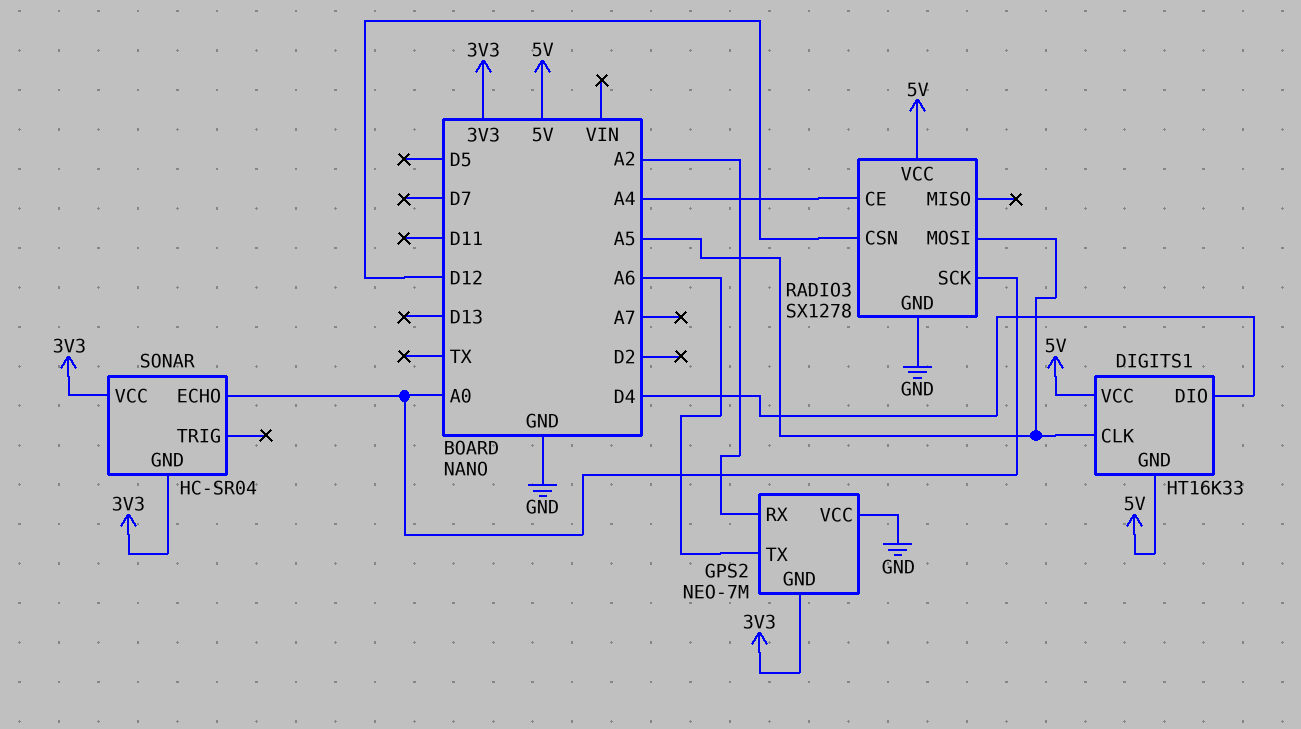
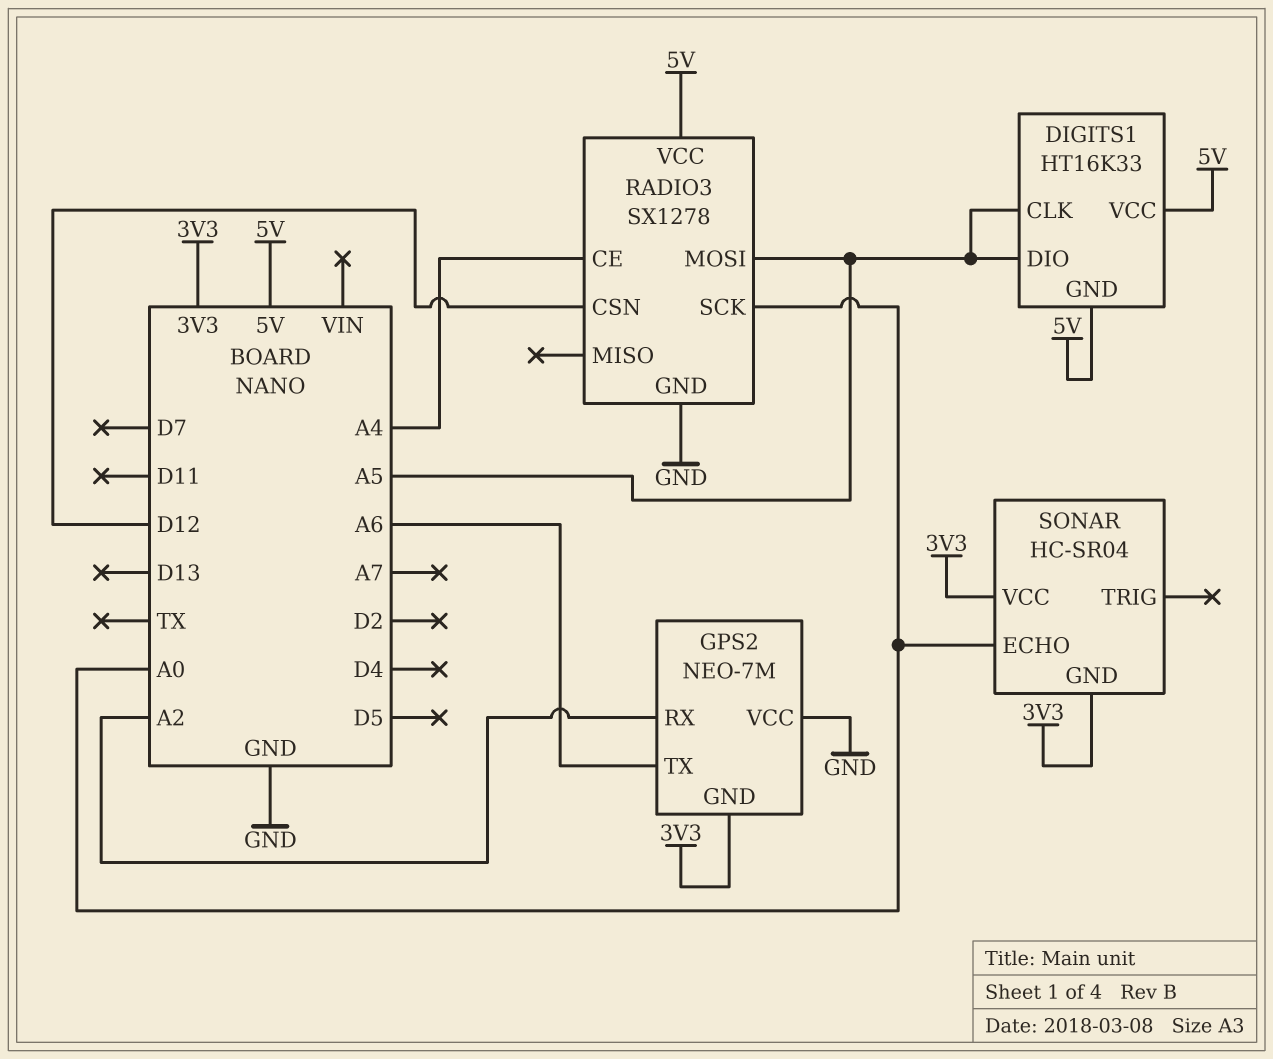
DIGITS1 pin DIO: D4 -> A5

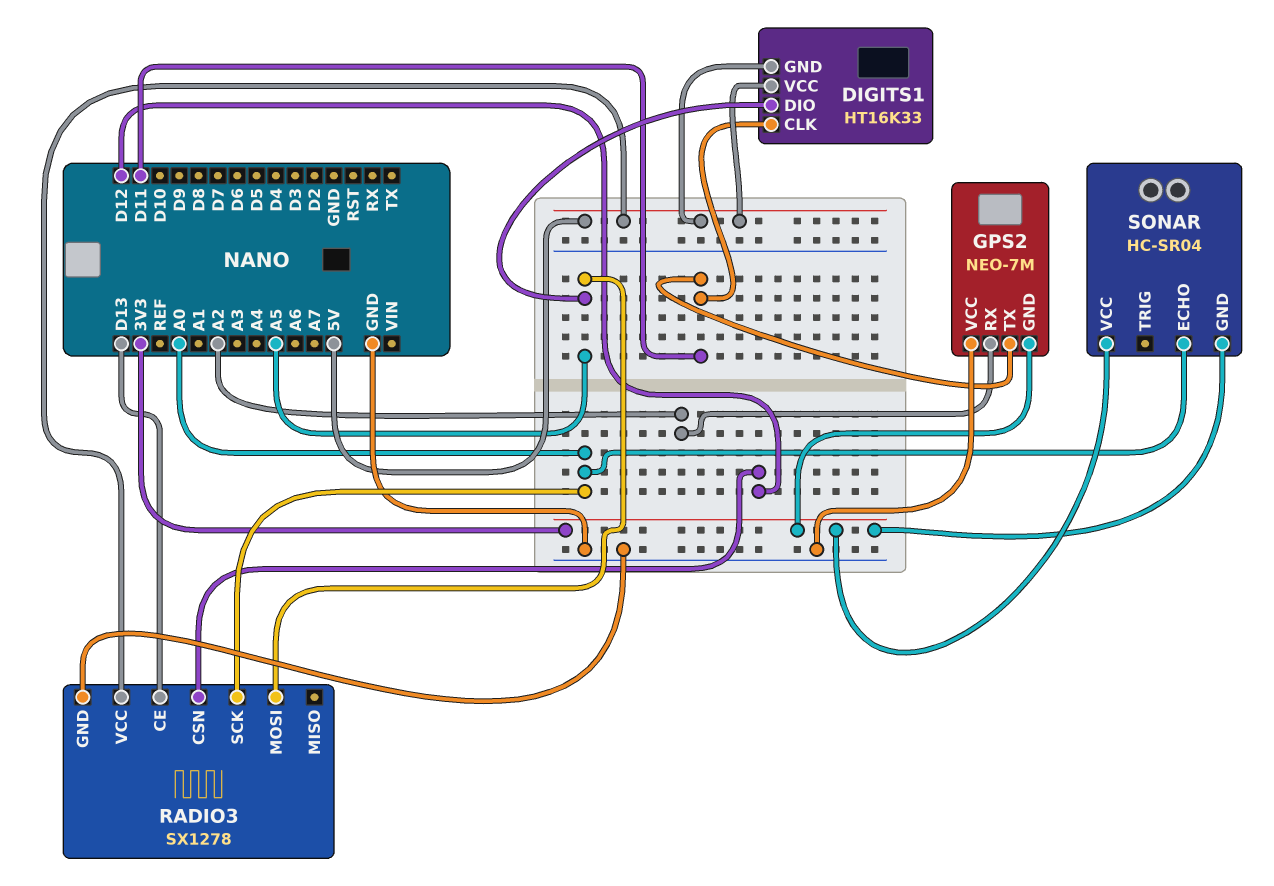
DIGITS1 pin CLK: A5 -> D11
GPS2 pin TX: A6 -> D11
RADIO3 pin CE: A4 -> D13

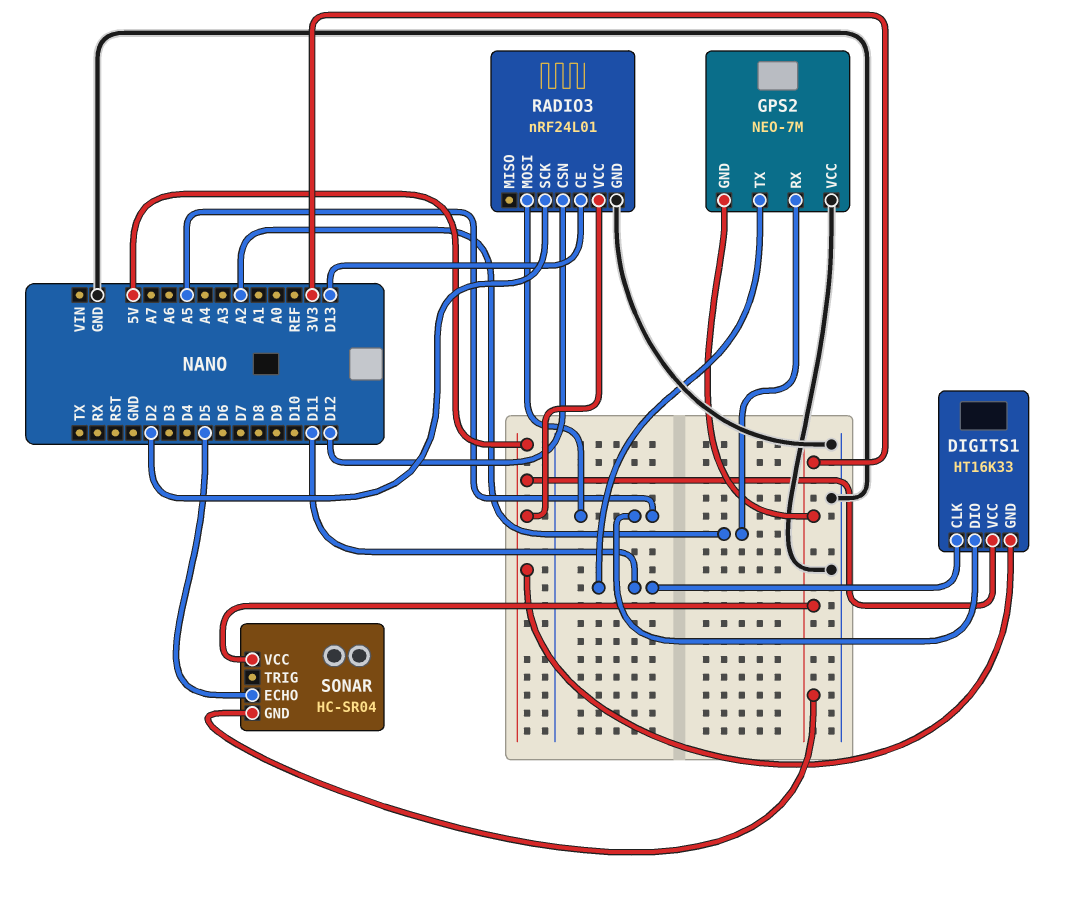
RADIO3: SX1278 -> nRF24L01
RADIO3 pin SCK: A0 -> D2
SONAR pin ECHO: A0 -> D5

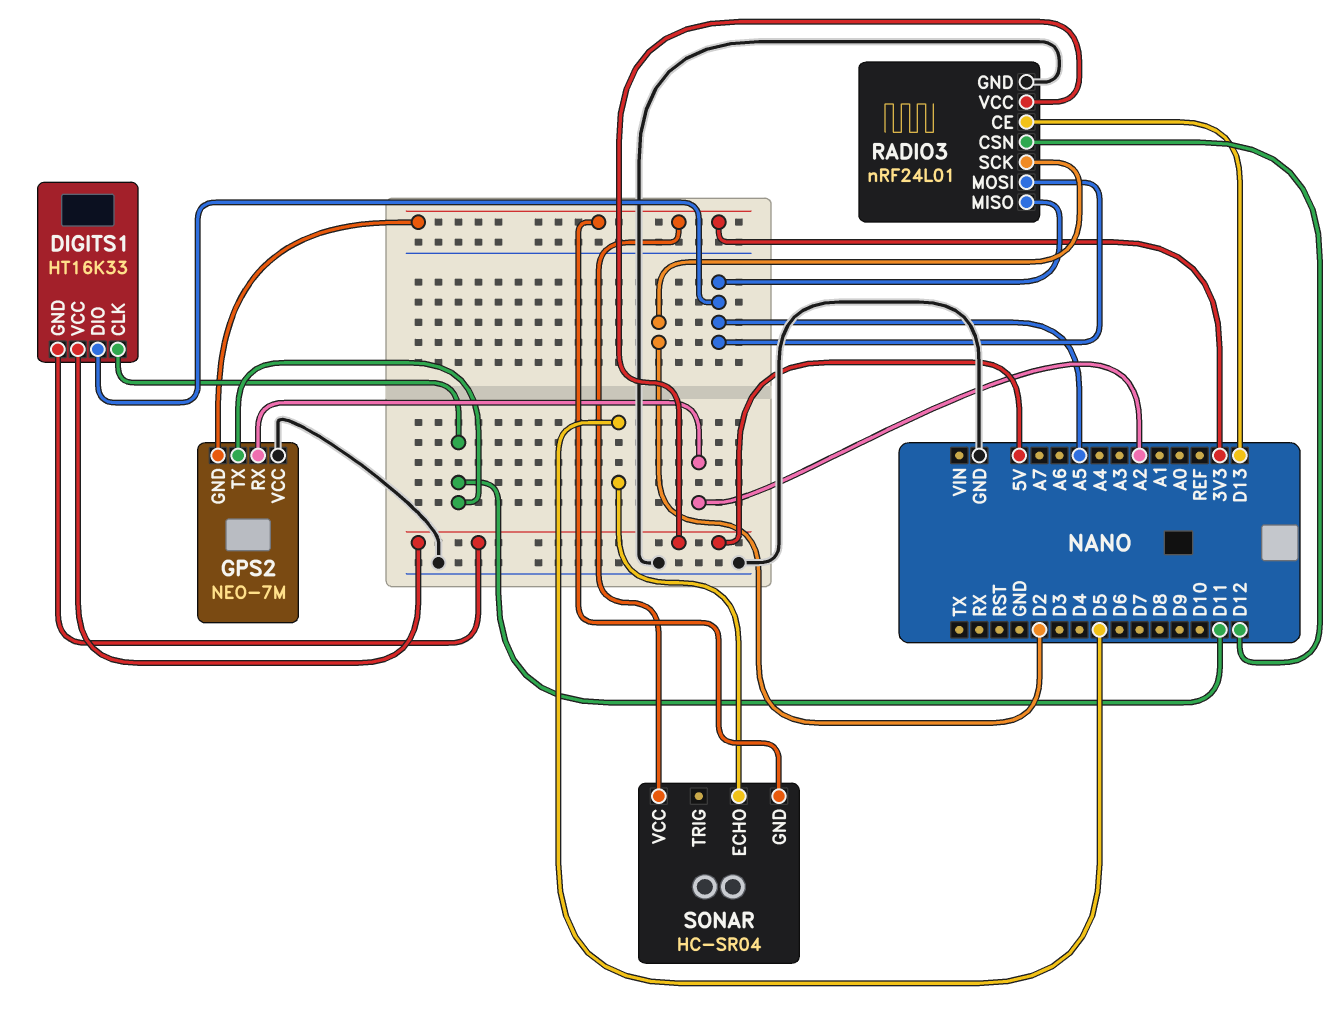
RADIO3 pin MISO: none -> A5

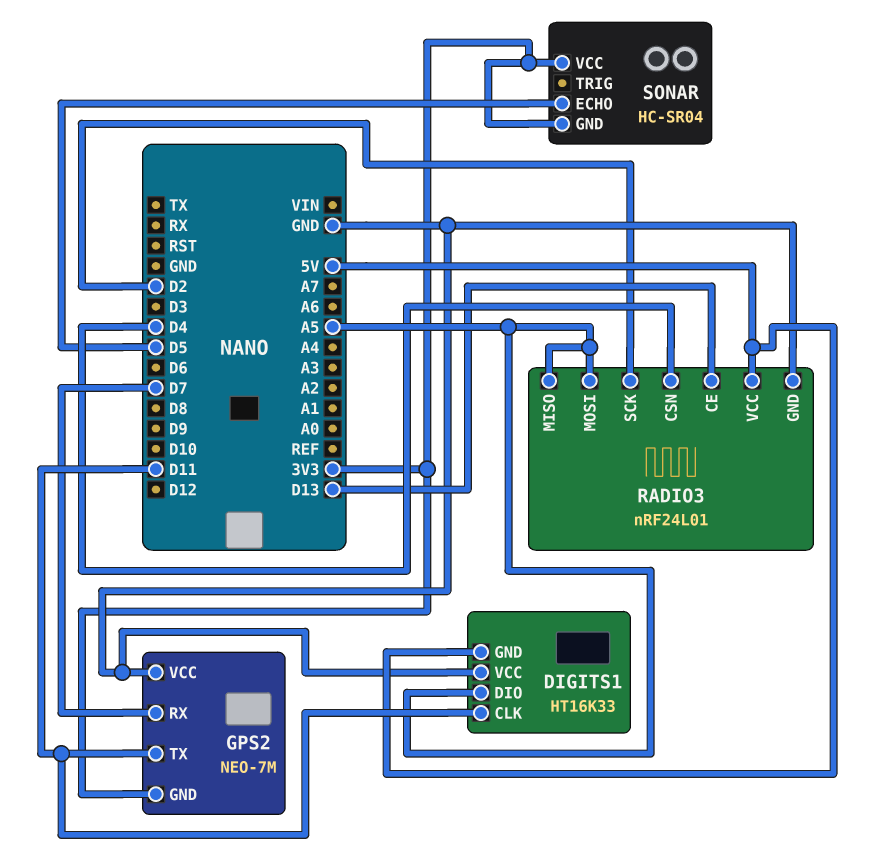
DIGITS1 pin VCC: 5V -> GND
GPS2 pin RX: A2 -> D7
RADIO3 pin CSN: D12 -> D4

